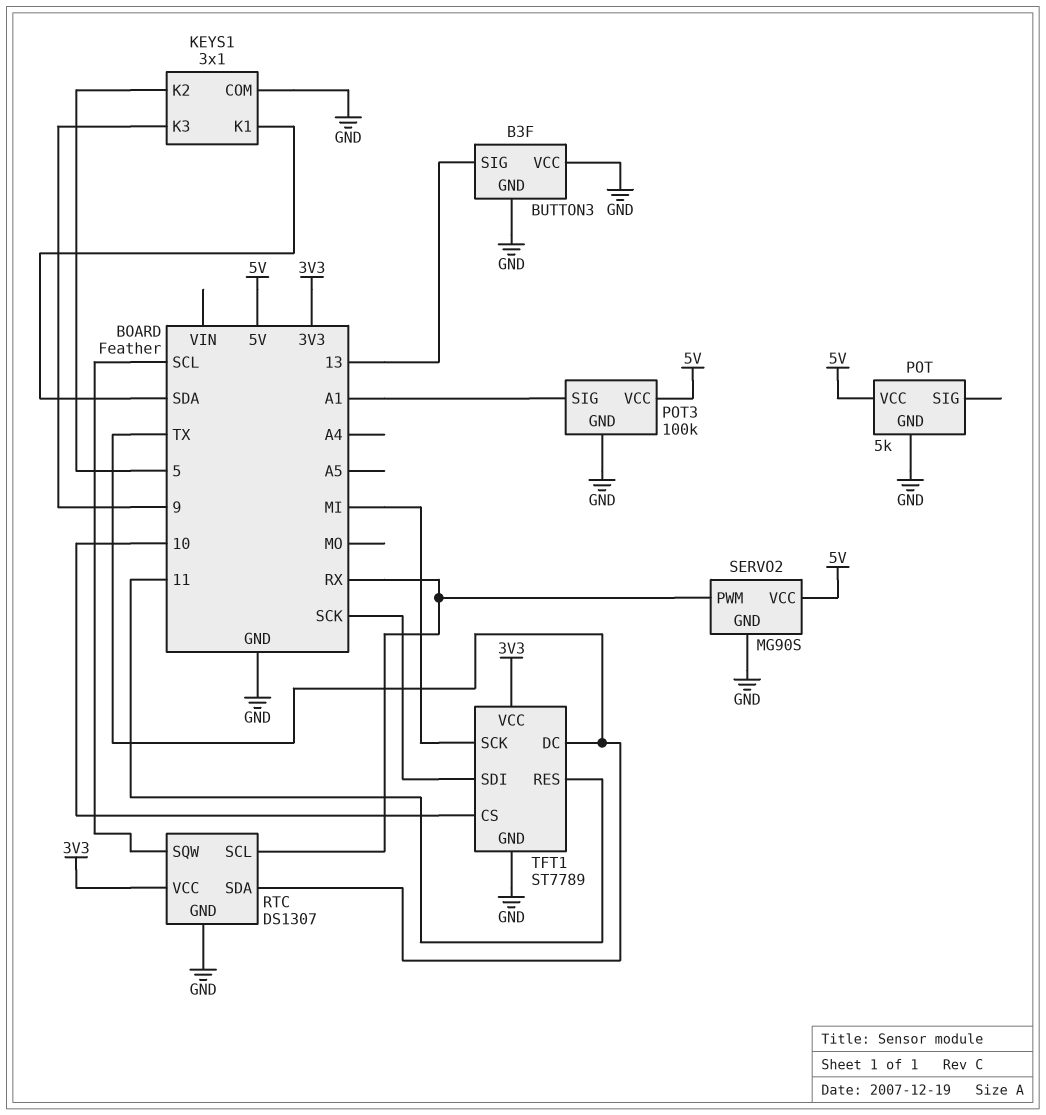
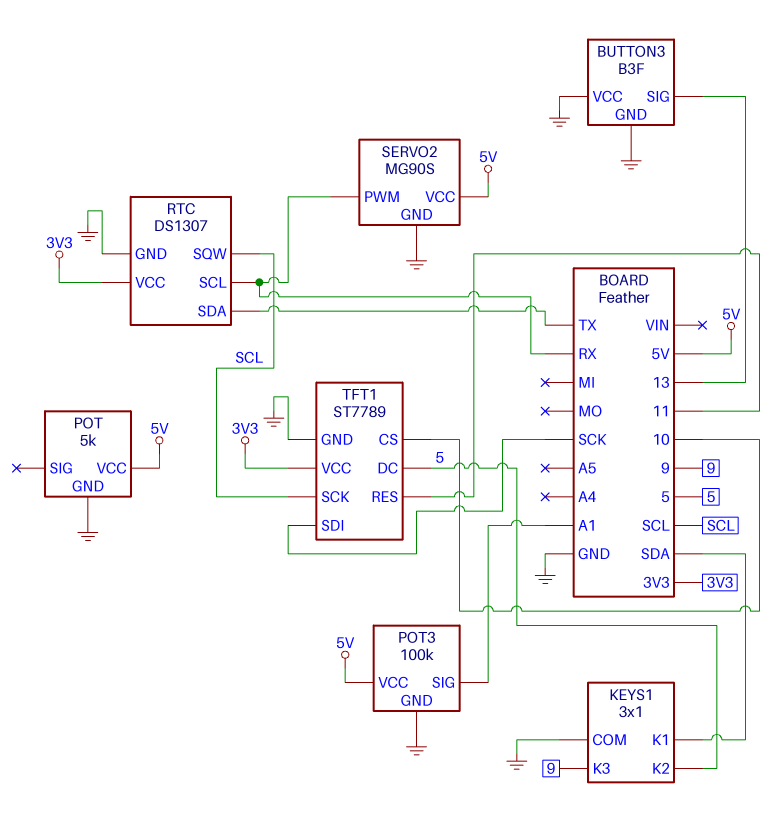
TFT1 pin DC: TX -> 5
TFT1 pin SCK: MI -> SCL

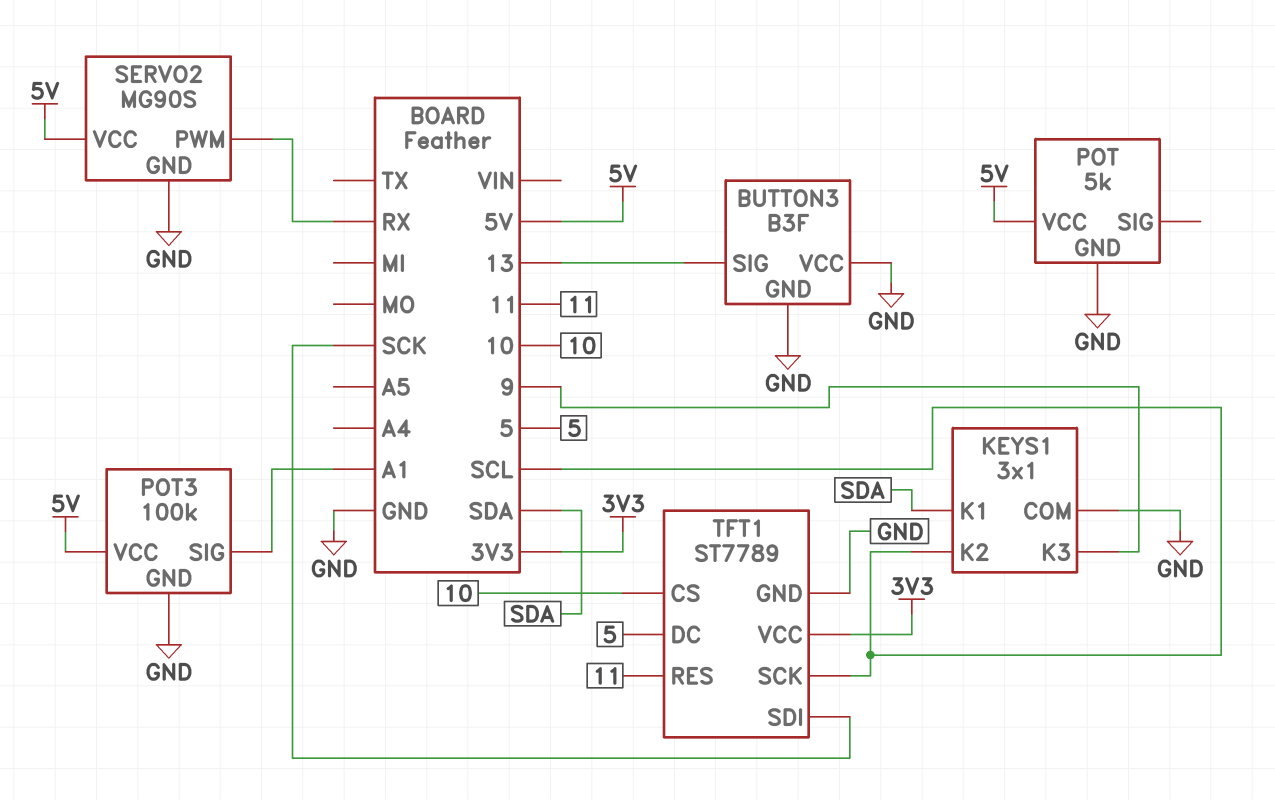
KEYS1 pin K2: 5 -> SCL
RTC: DS1307 -> none
RTC pin GND: GND -> none
RTC pin SCL: RX -> none
RTC pin SDA: TX -> none
RTC pin SQW: SCL -> none
RTC pin VCC: 3V3 -> none

